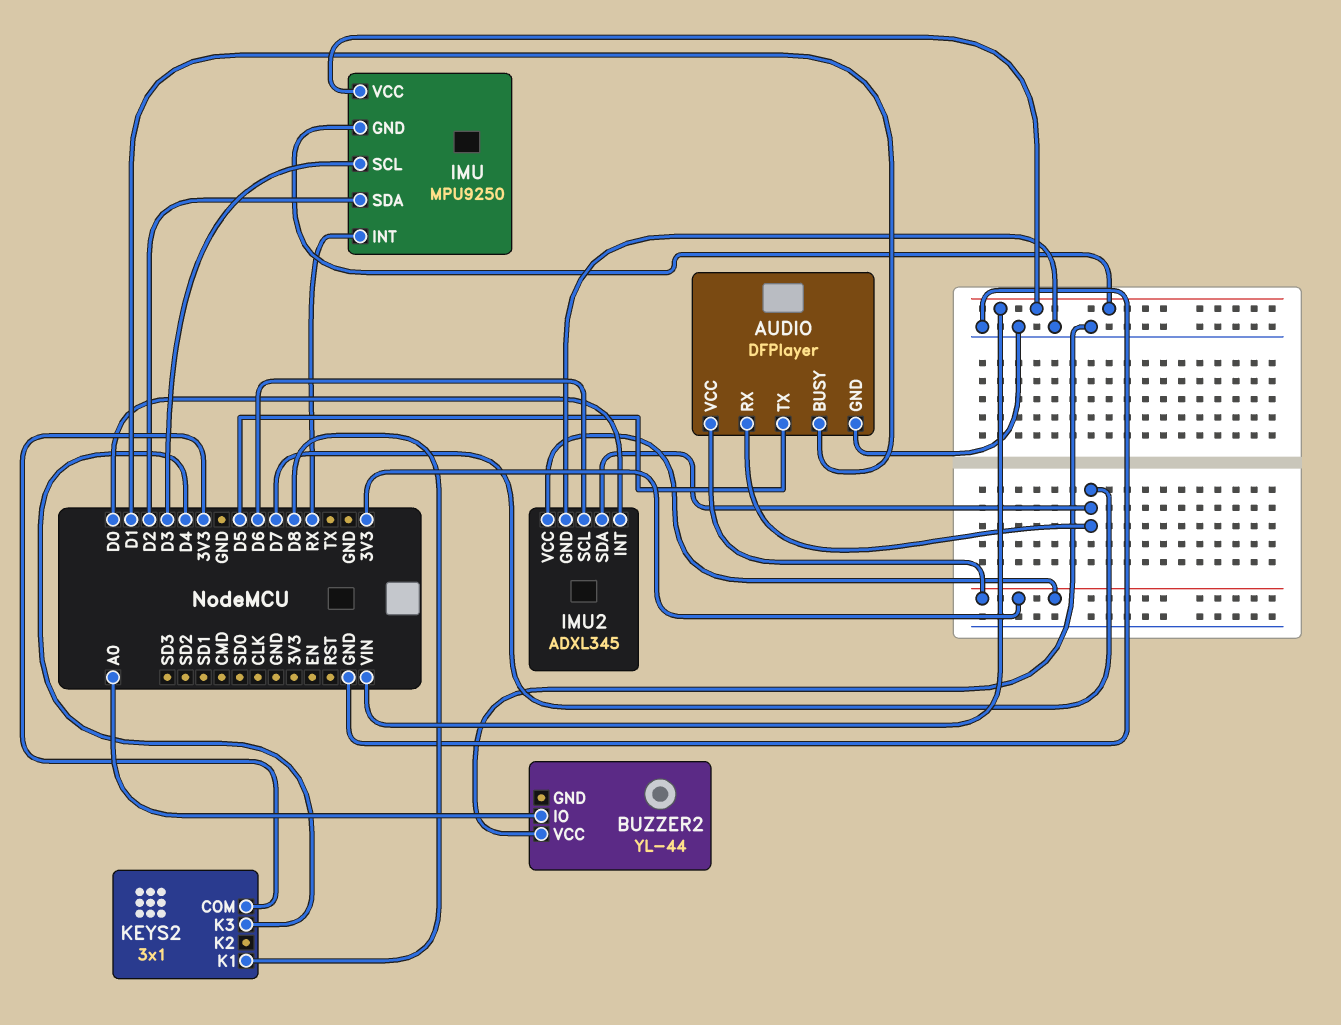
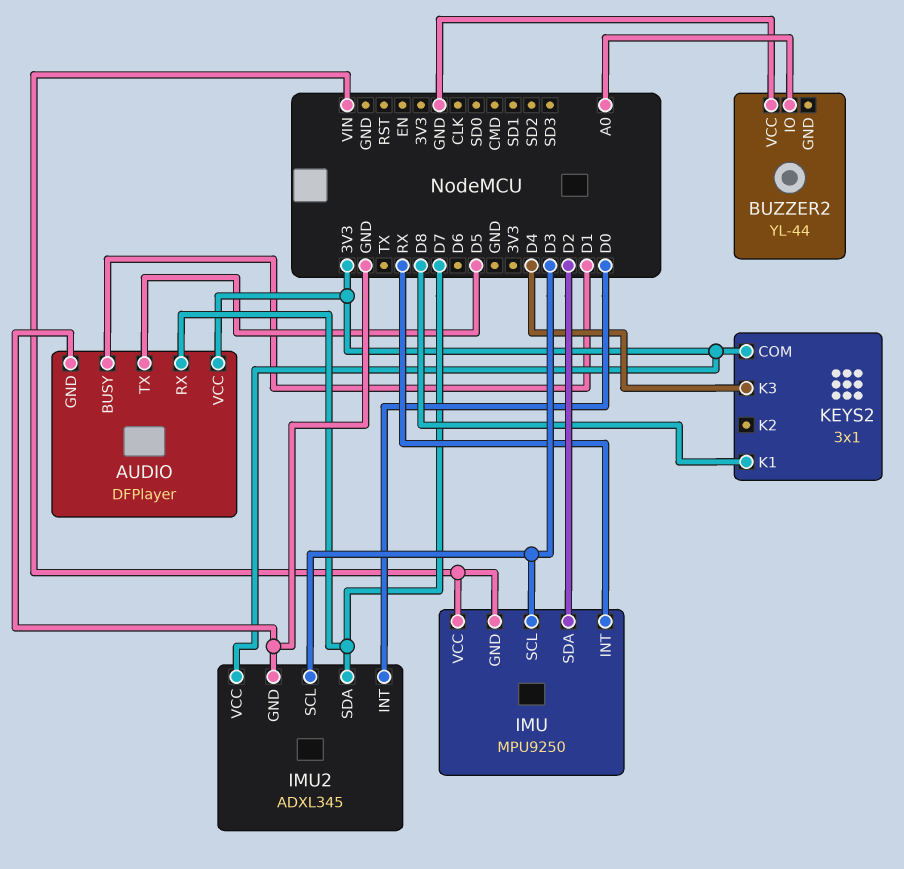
IMU2 pin SCL: D6 -> D3

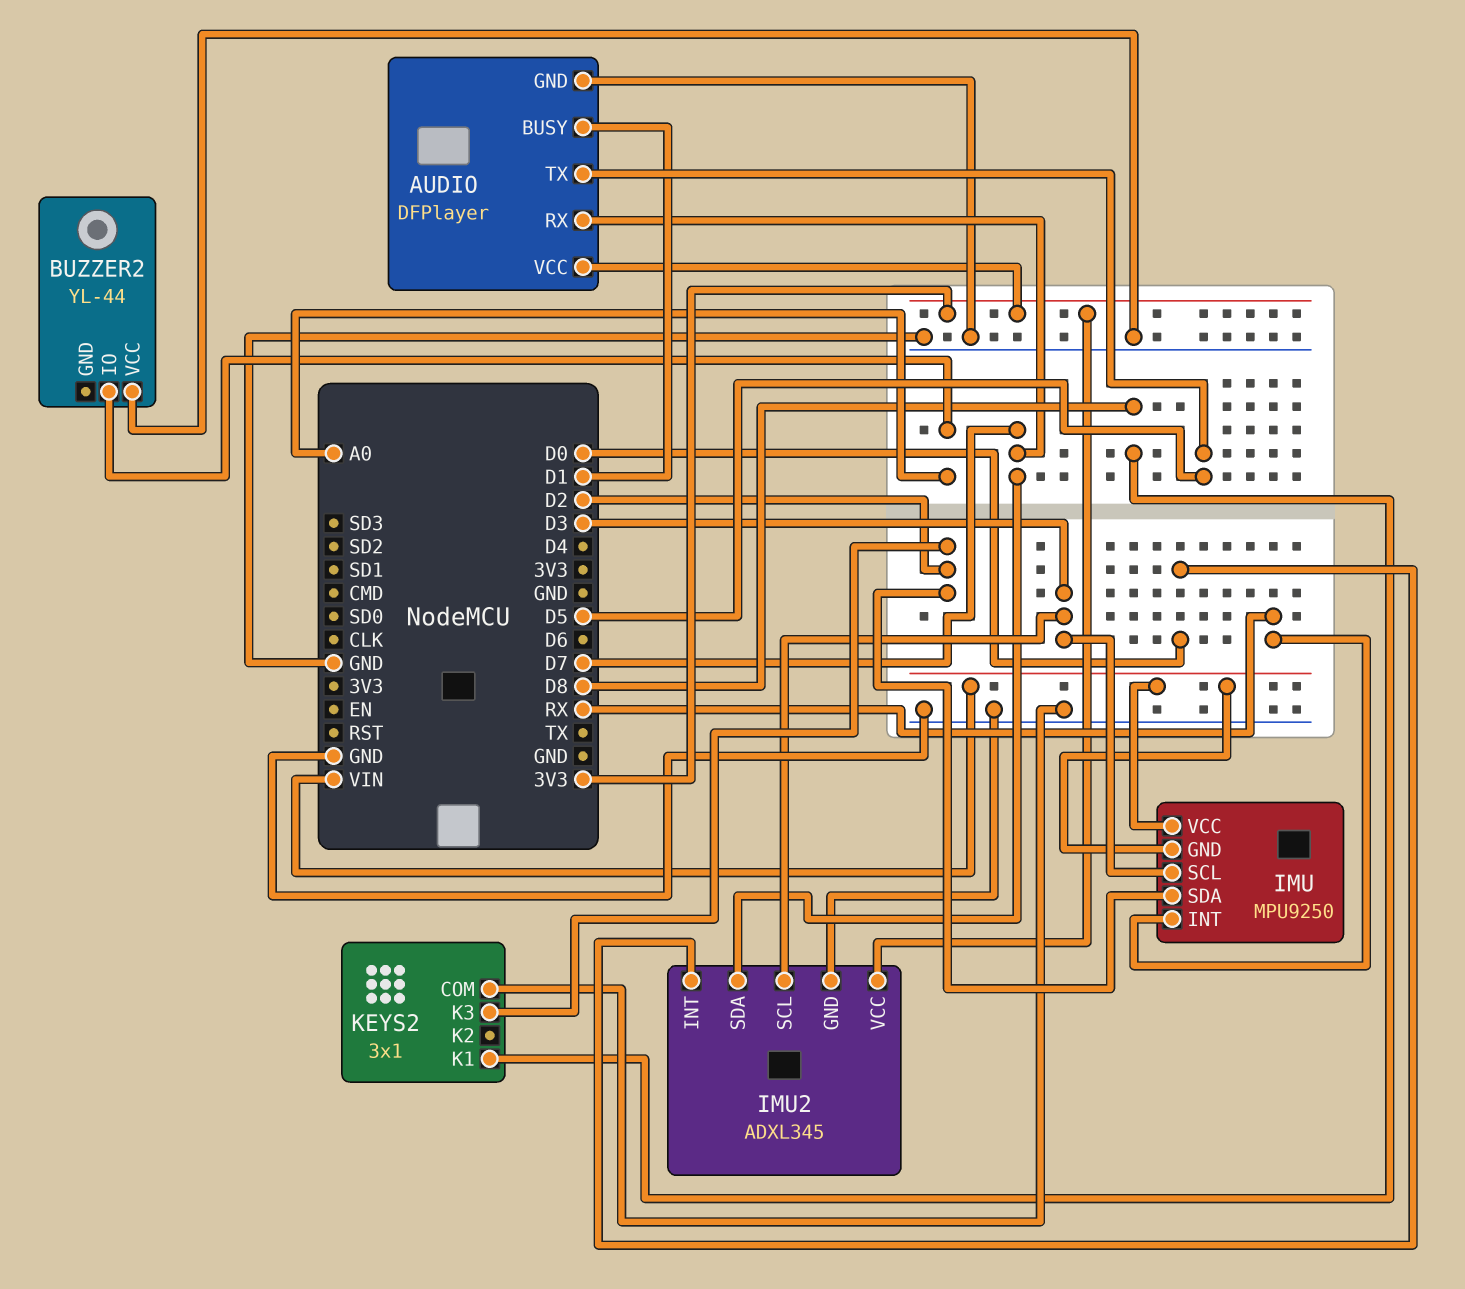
KEYS2 pin COM: 3V3 -> GND
KEYS2 pin K3: D4 -> D2

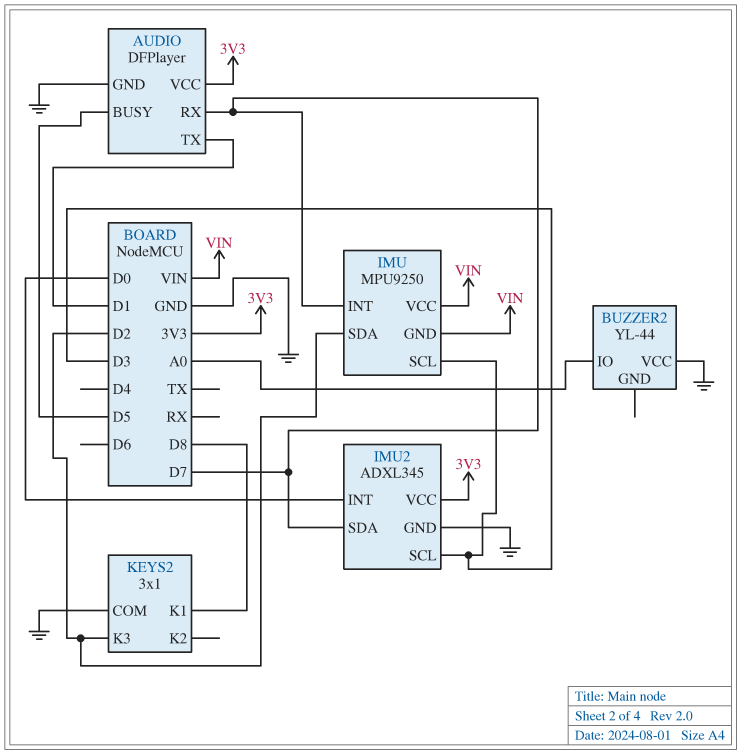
AUDIO pin BUSY: D1 -> D5
AUDIO pin TX: D5 -> D1
IMU pin INT: RX -> D7

